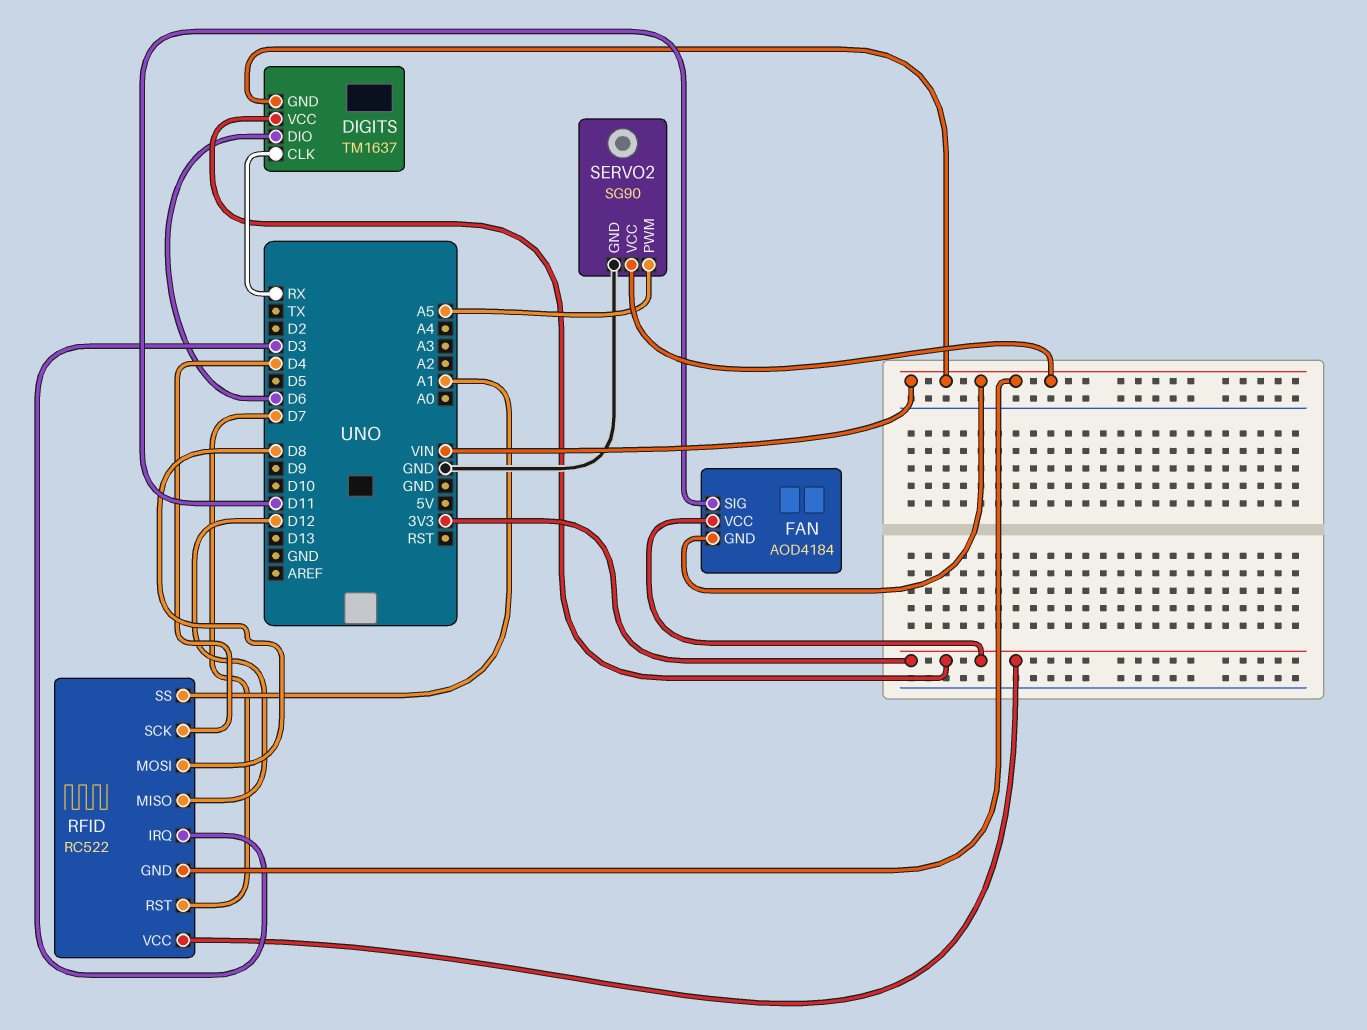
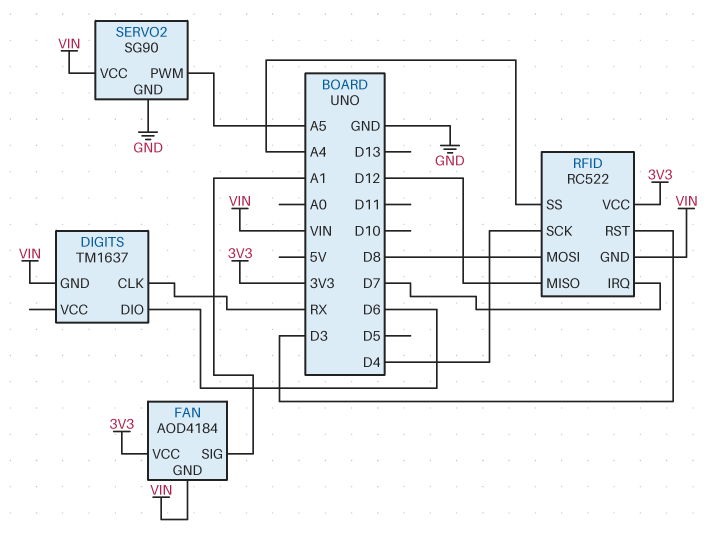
DIGITS pin VCC: 3V3 -> none
FAN pin SIG: D11 -> A1
RFID pin IRQ: D3 -> D7
RFID pin RST: D7 -> D3
RFID pin SS: A1 -> A4

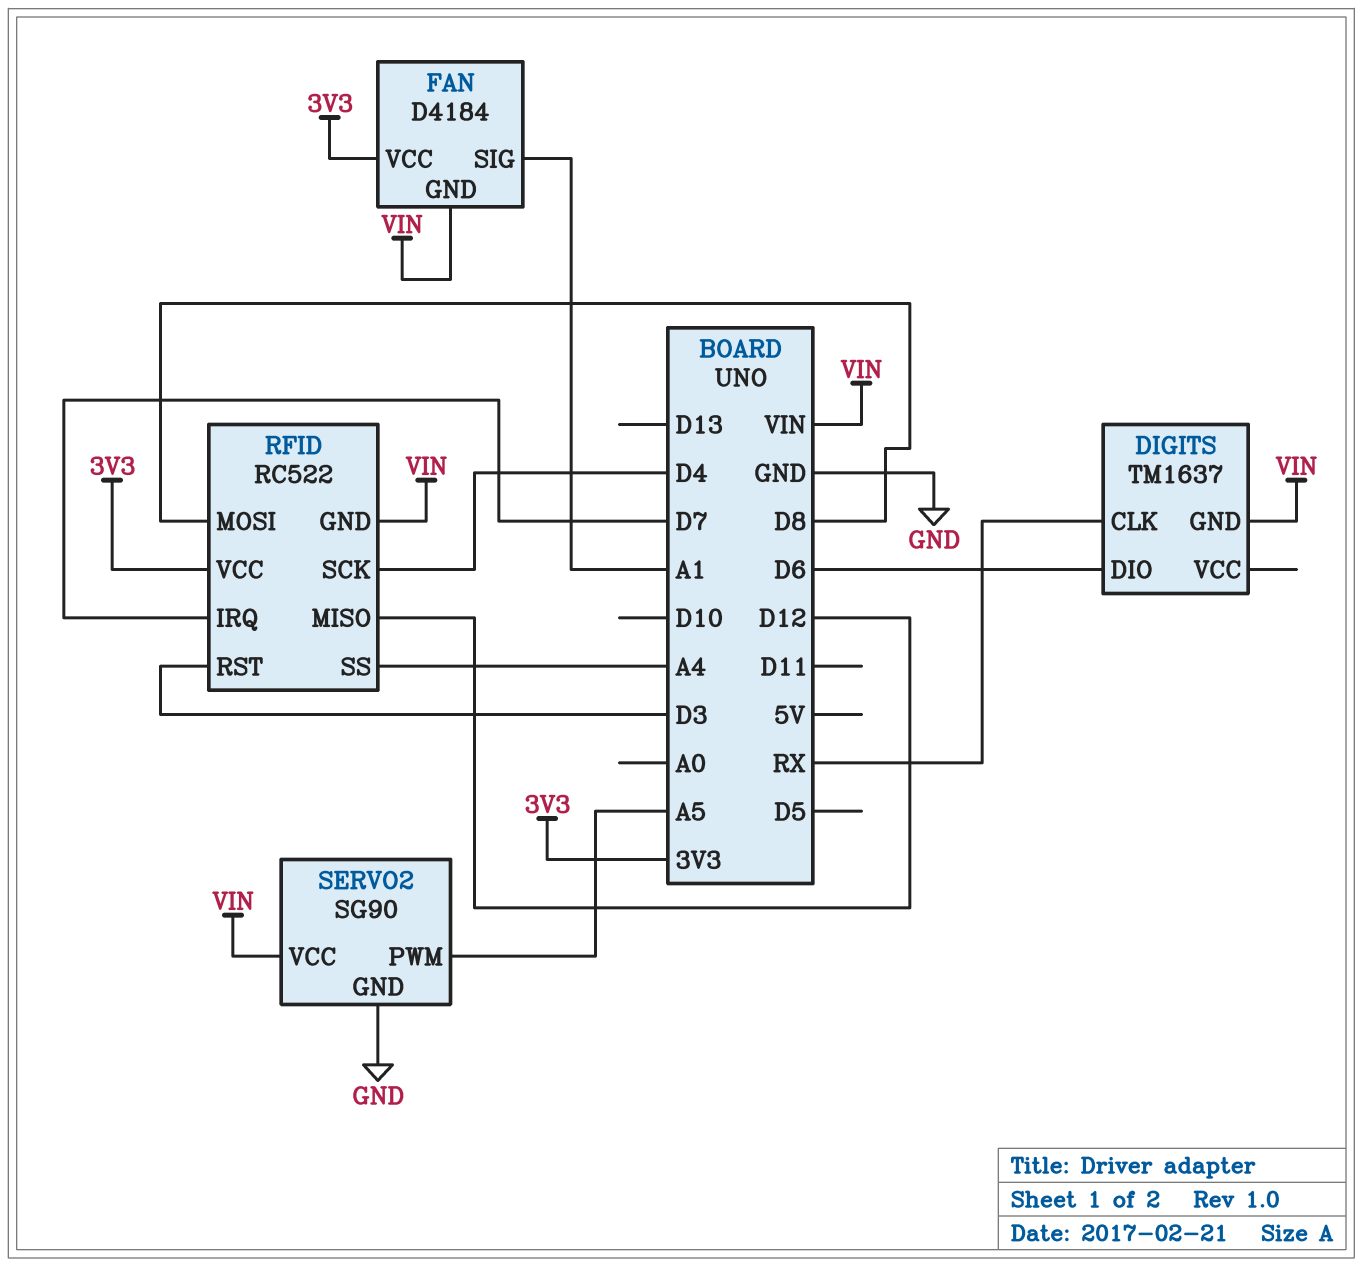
FAN: AOD4184 -> D4184

